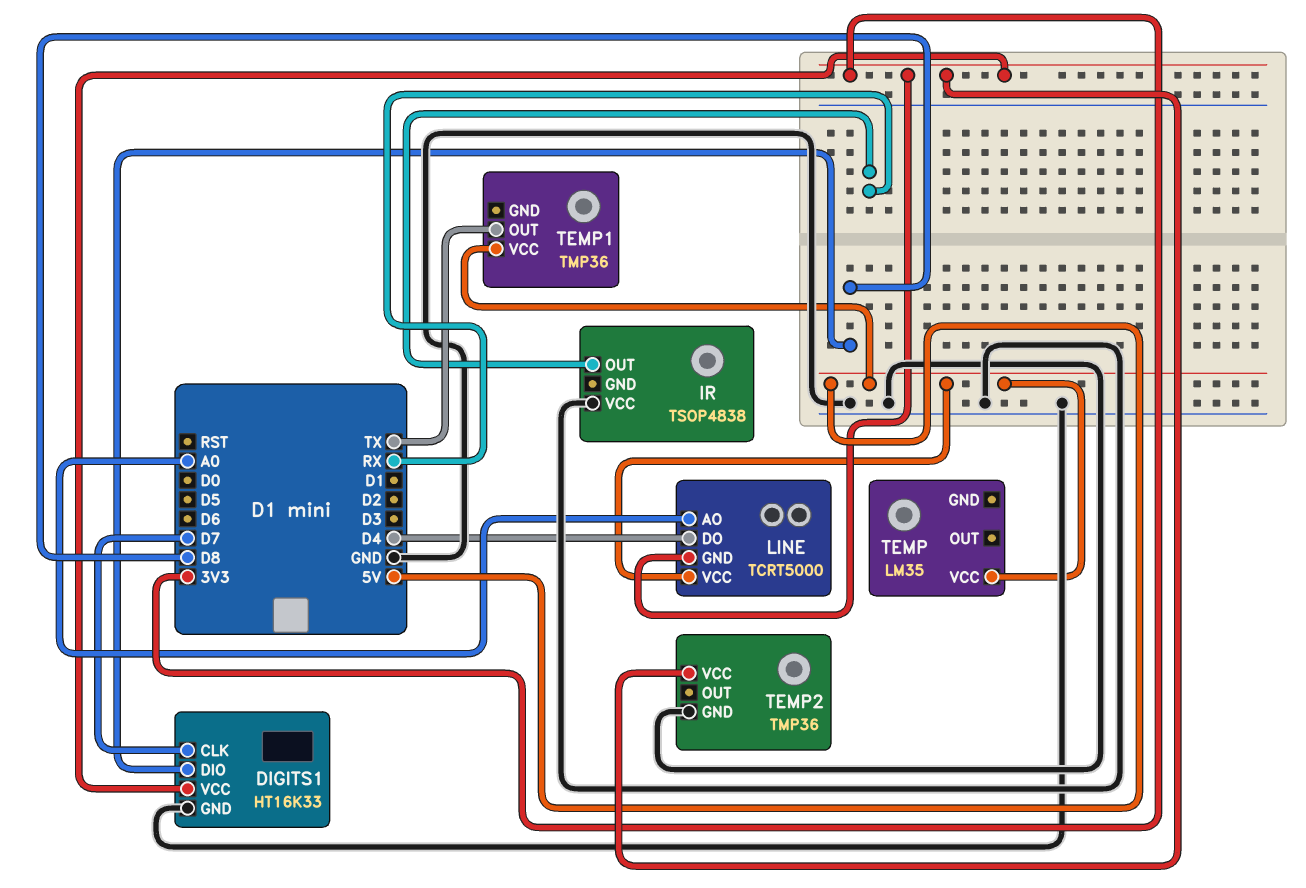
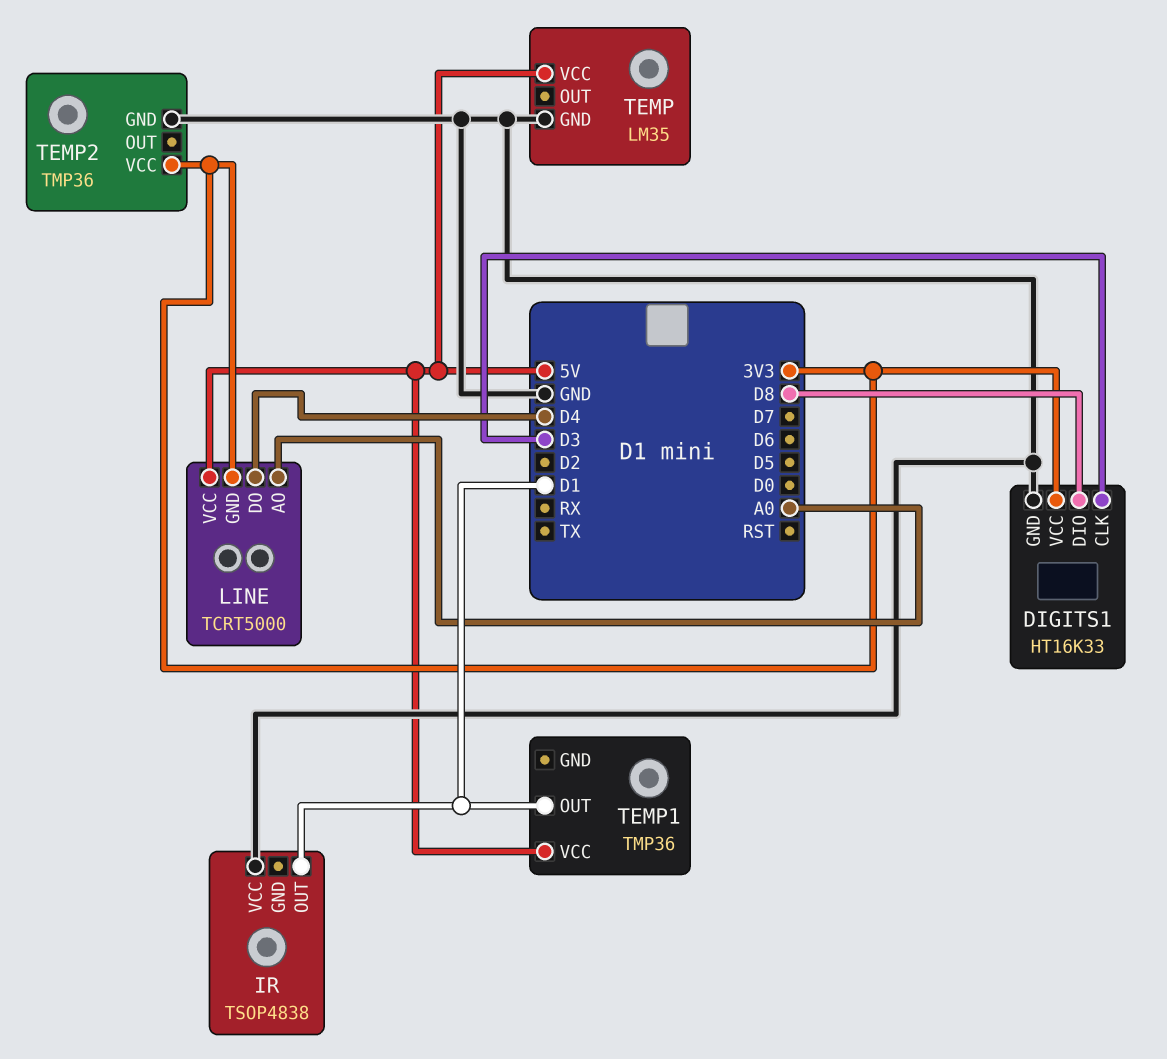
DIGITS1 pin CLK: D7 -> D3
IR pin OUT: RX -> D1
TEMP pin GND: none -> GND
TEMP1 pin OUT: TX -> D1

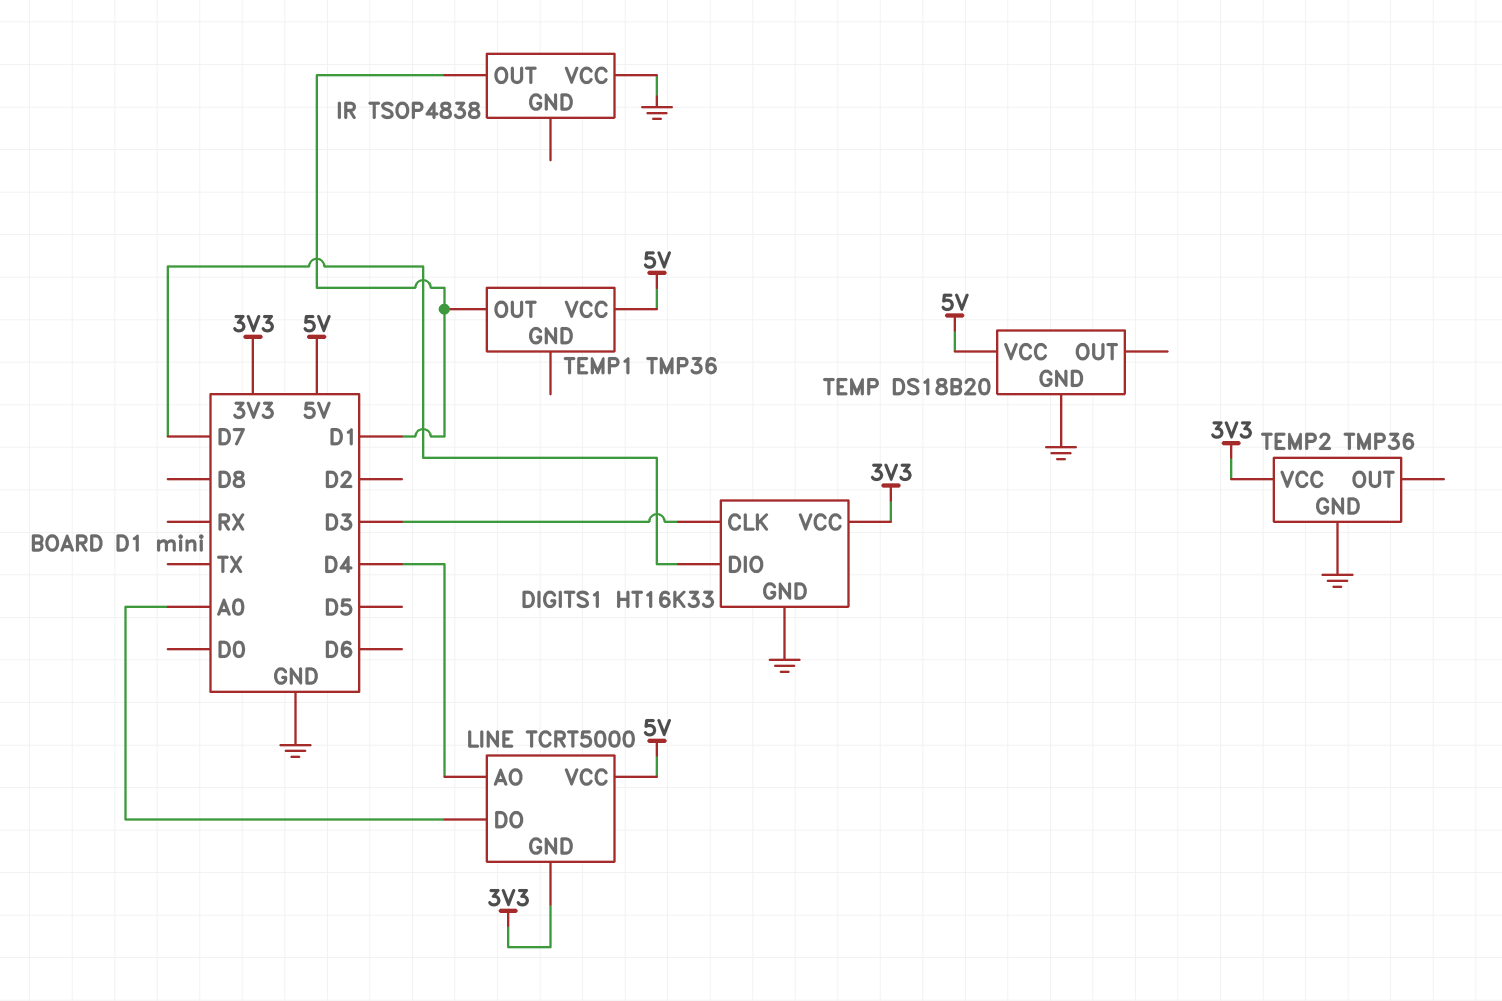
DIGITS1 pin DIO: D8 -> D7
LINE pin AO: A0 -> D4
LINE pin DO: D4 -> A0
TEMP: LM35 -> DS18B20

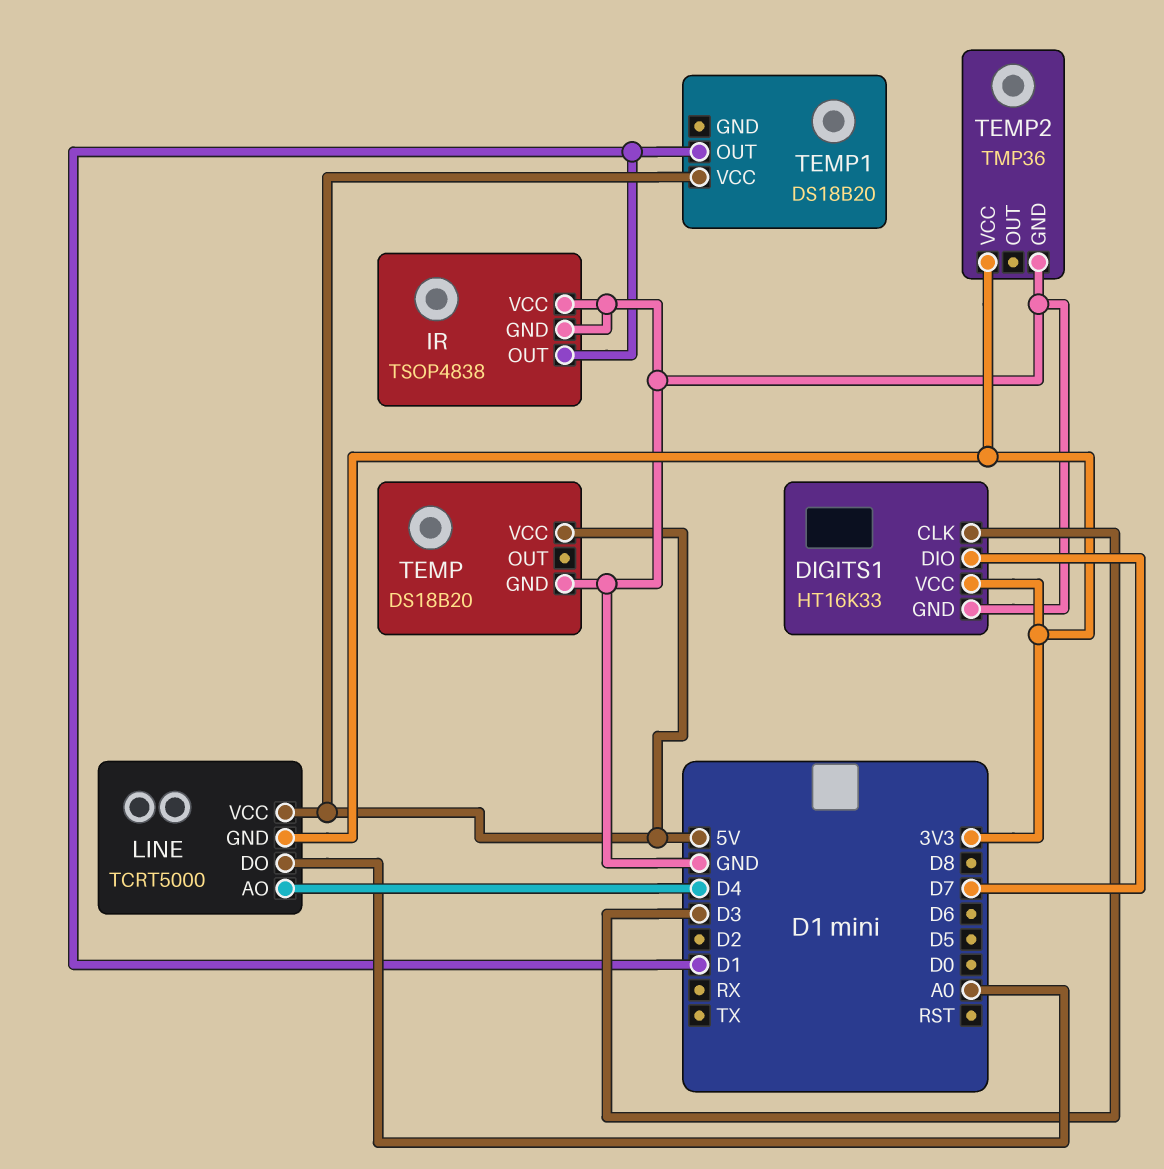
IR pin GND: none -> GND
TEMP1: TMP36 -> DS18B20

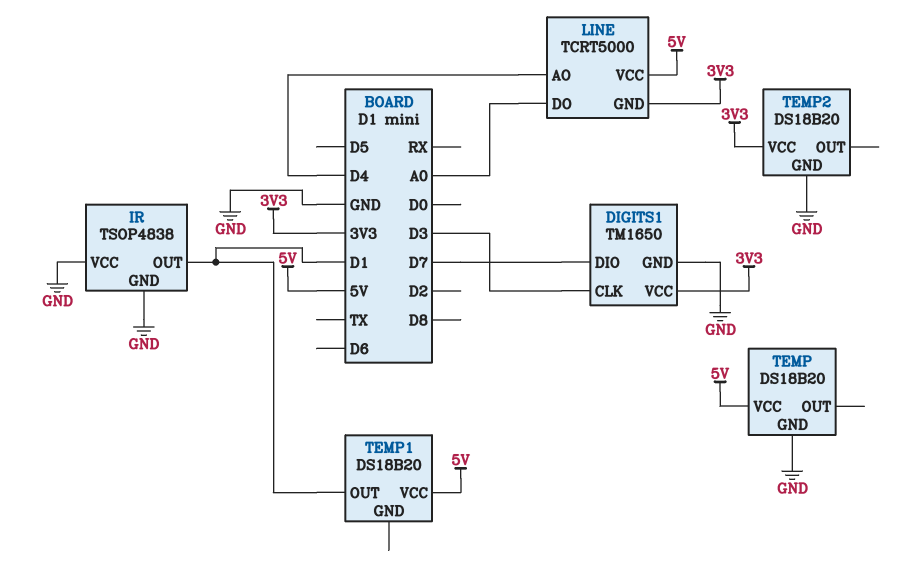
DIGITS1: HT16K33 -> TM1650
TEMP2: TMP36 -> DS18B20

